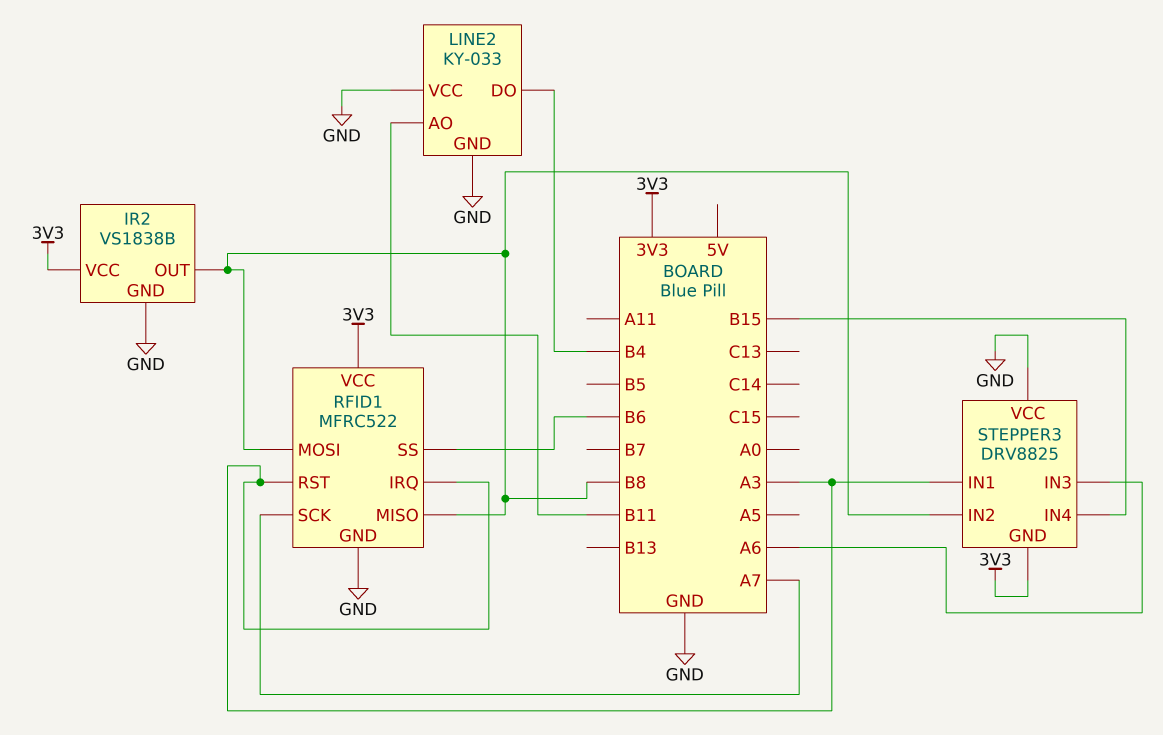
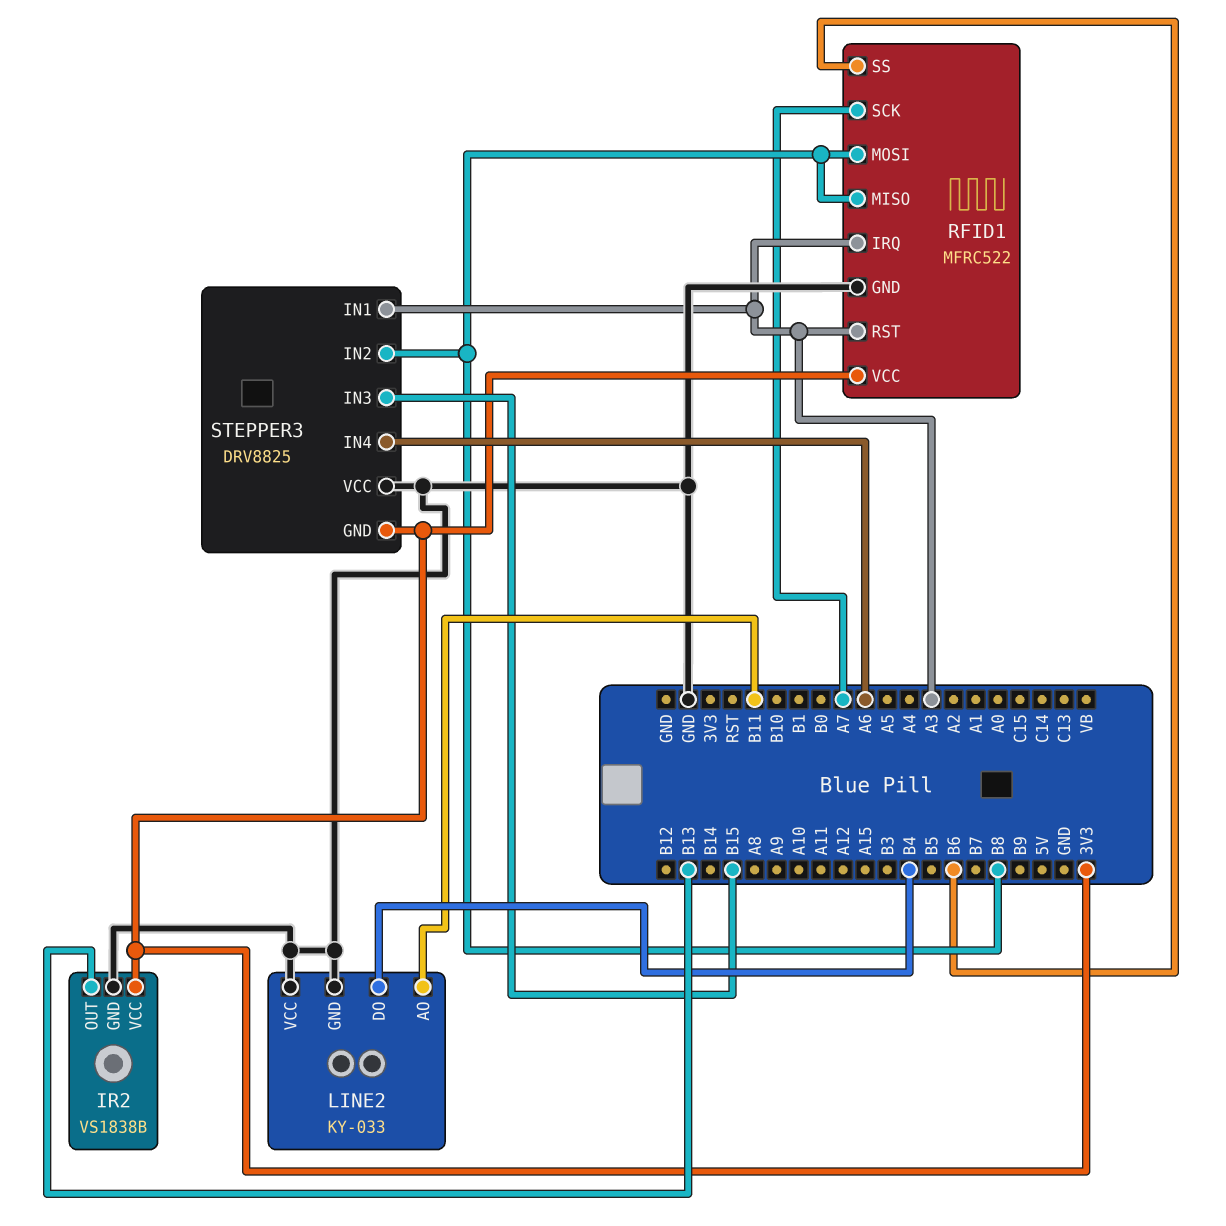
IR2 pin OUT: B8 -> B13
STEPPER3 pin IN3: A6 -> B15
STEPPER3 pin IN4: B15 -> A6

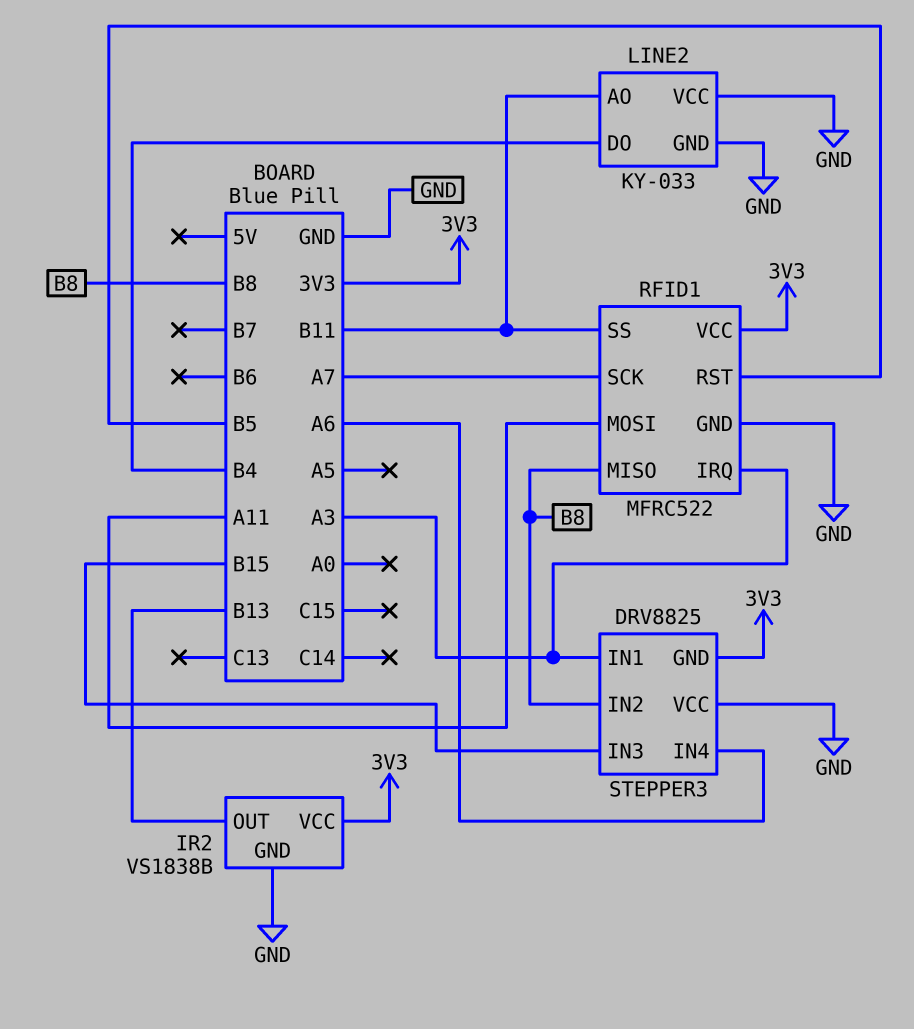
RFID1 pin MOSI: B8 -> A11
RFID1 pin RST: A3 -> B5
RFID1 pin SS: B6 -> B11

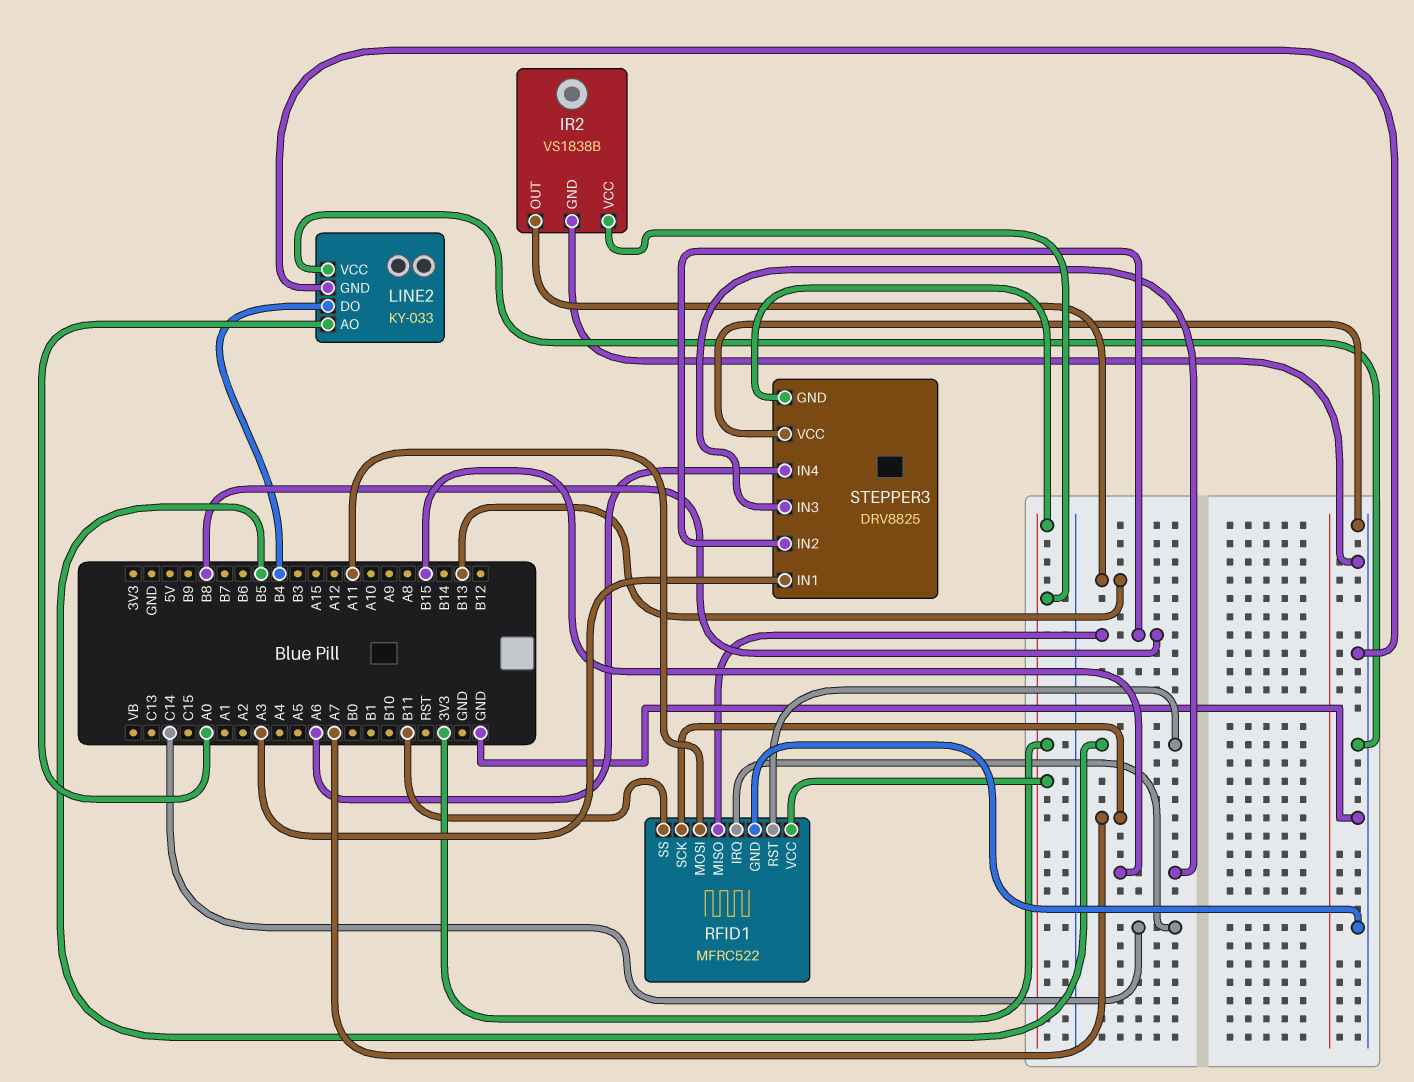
LINE2 pin AO: B11 -> A0
RFID1 pin IRQ: A3 -> C14

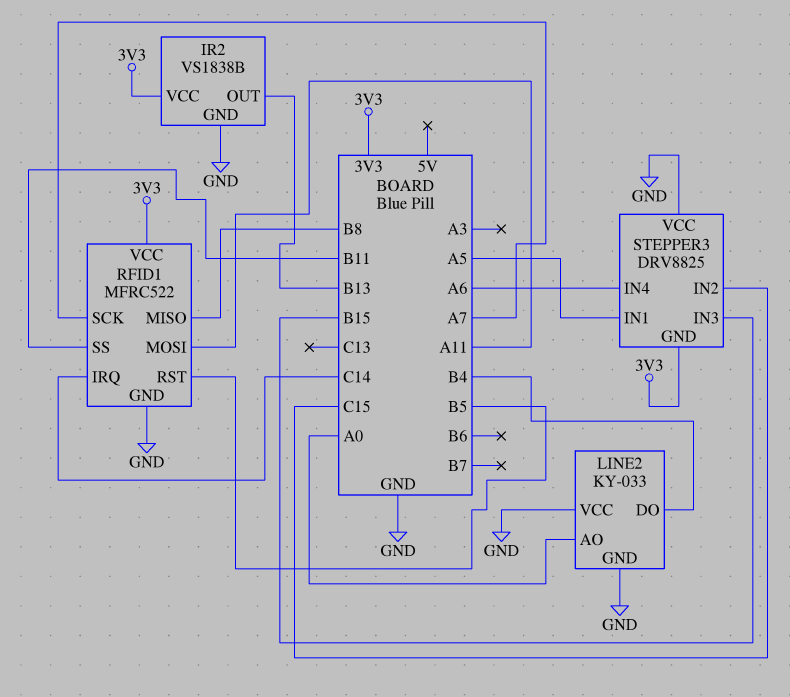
STEPPER3 pin IN1: A3 -> A5
STEPPER3 pin IN2: B8 -> C15

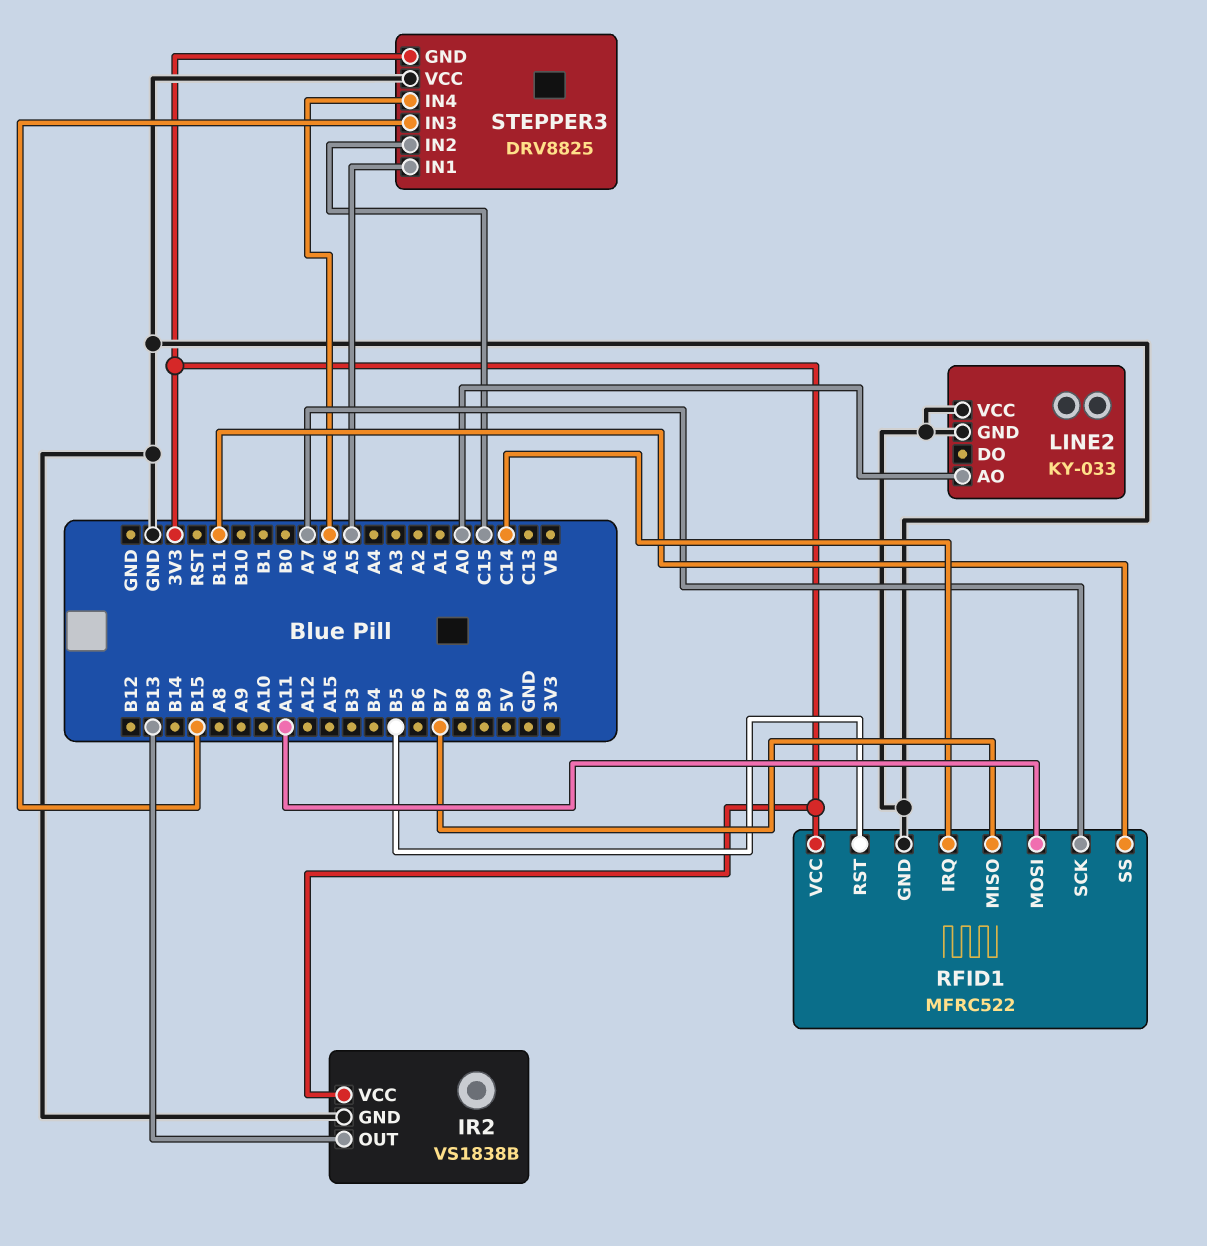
LINE2 pin DO: B4 -> none
RFID1 pin MISO: B8 -> B7

